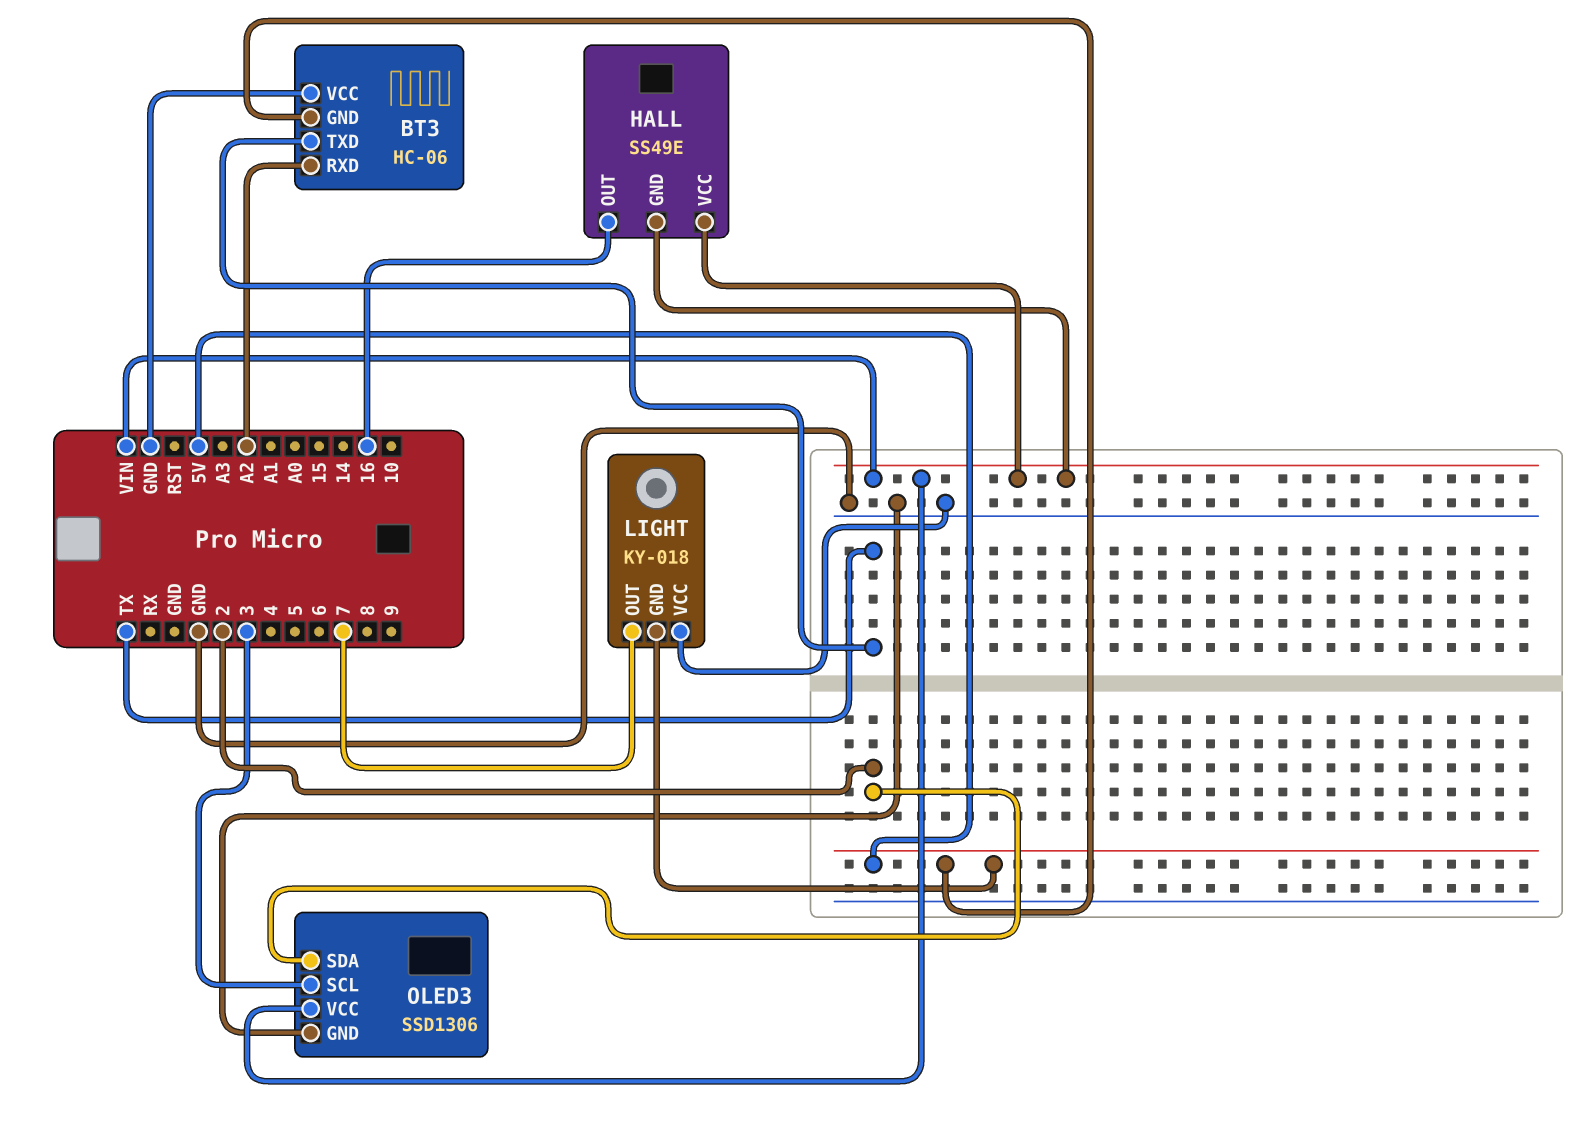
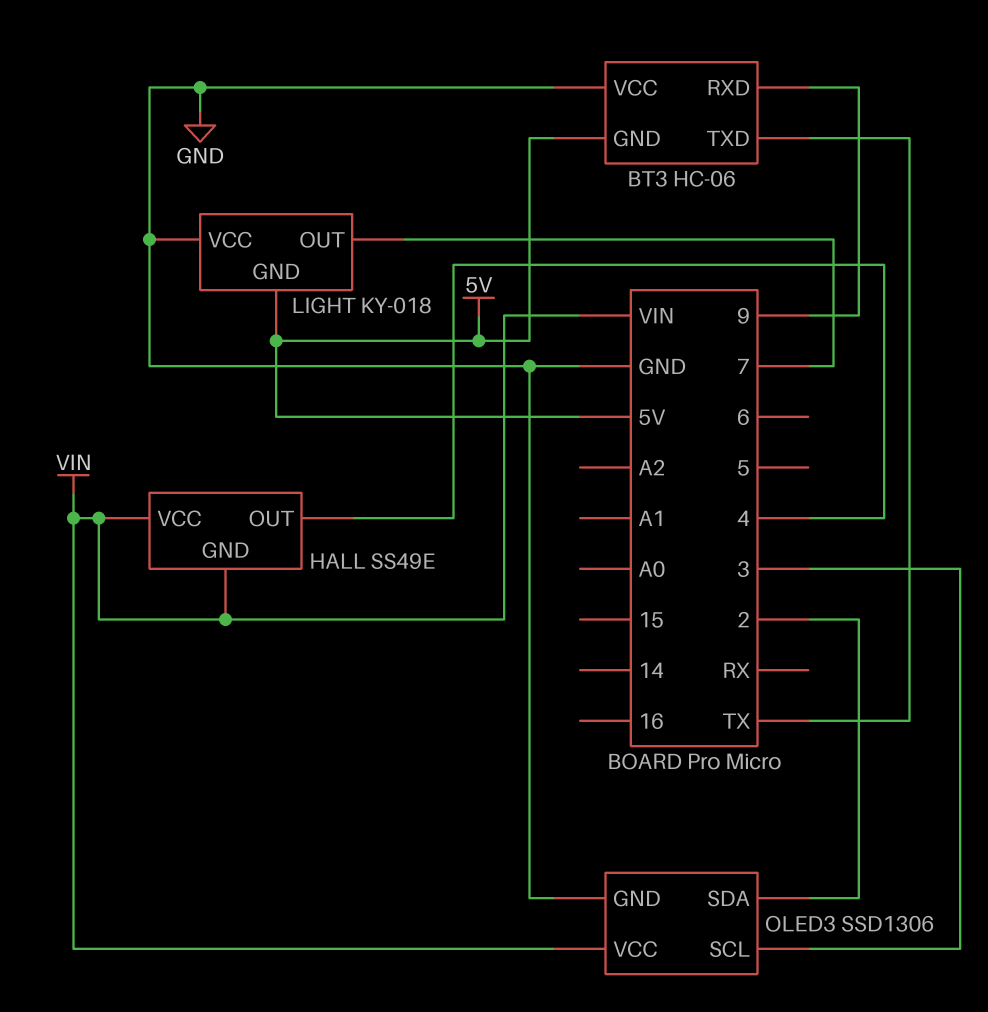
BT3 pin RXD: A2 -> 9
HALL pin OUT: 16 -> 4

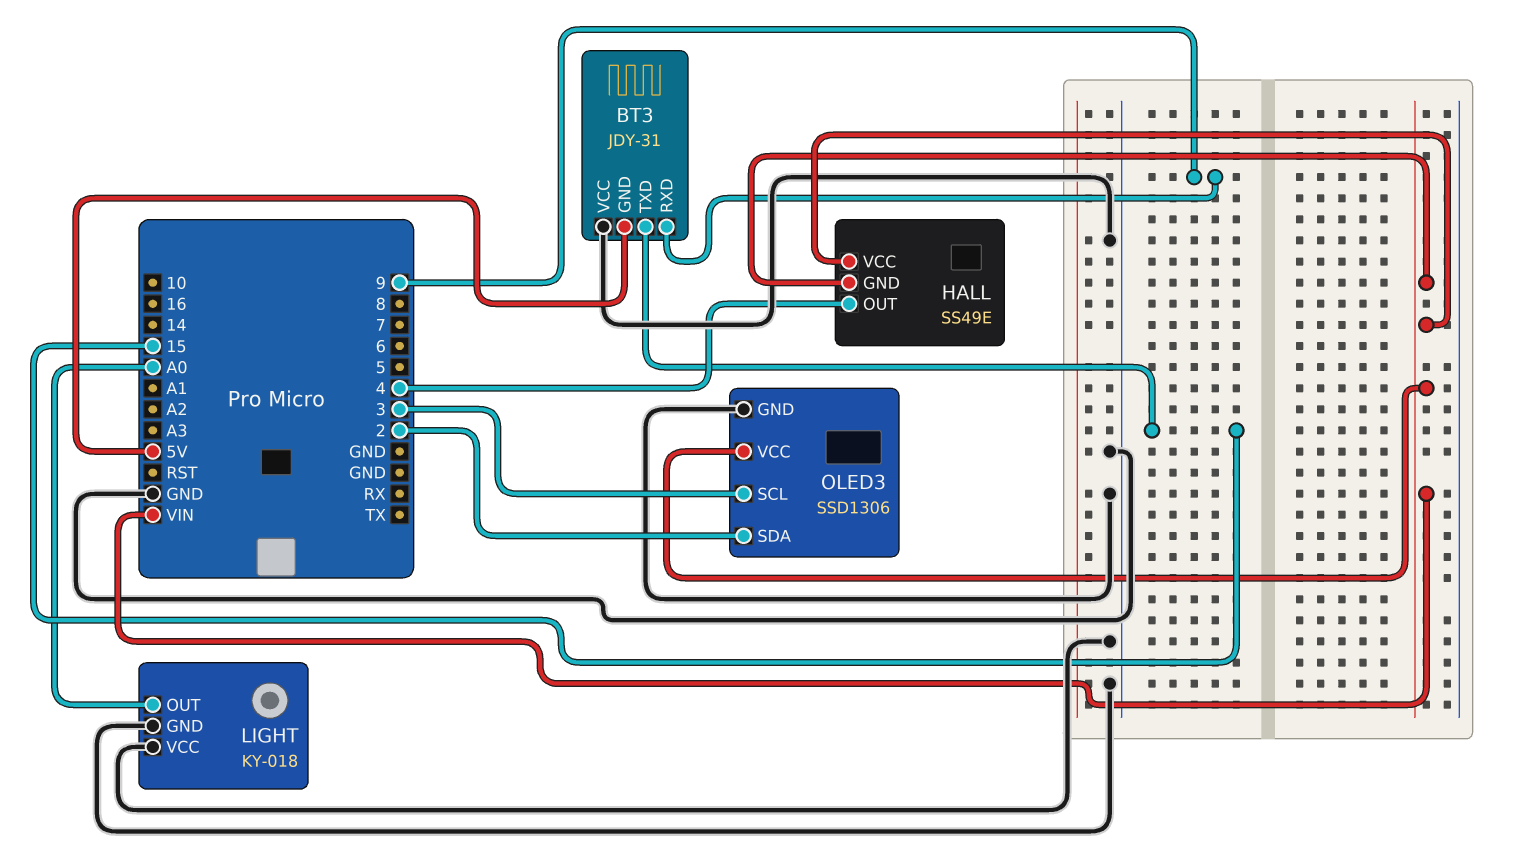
BT3: HC-06 -> JDY-31
BT3 pin TXD: TX -> 15
LIGHT pin GND: 5V -> GND
LIGHT pin OUT: 7 -> A0

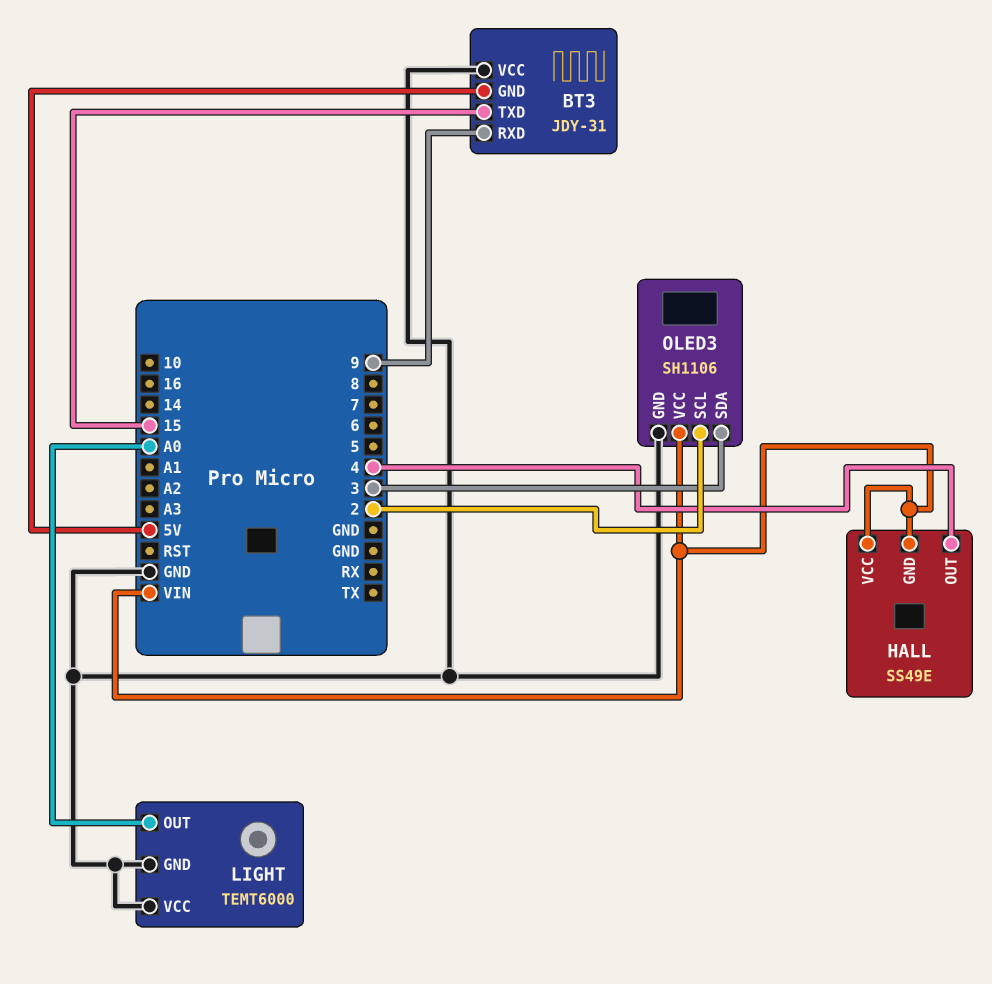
LIGHT: KY-018 -> TEMT6000
OLED3: SSD1306 -> SH1106
OLED3 pin SCL: 3 -> 2
OLED3 pin SDA: 2 -> 3

